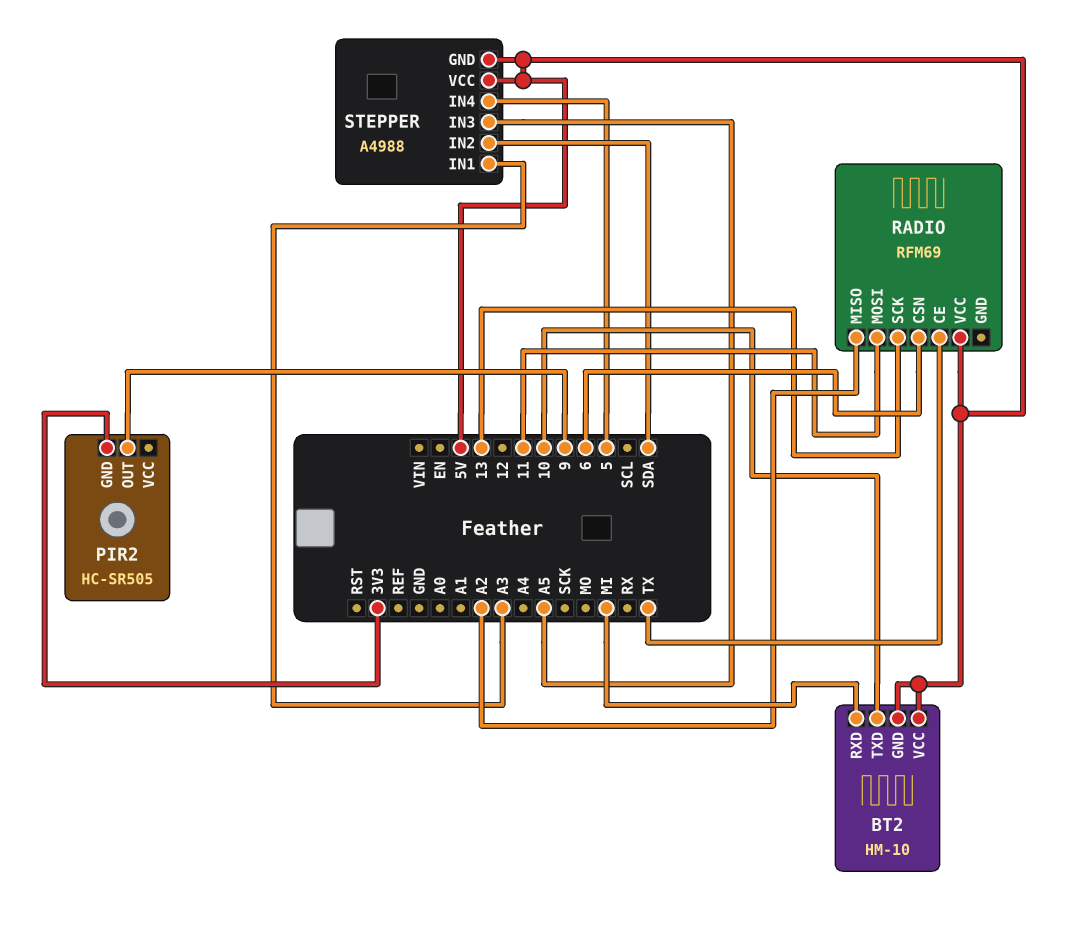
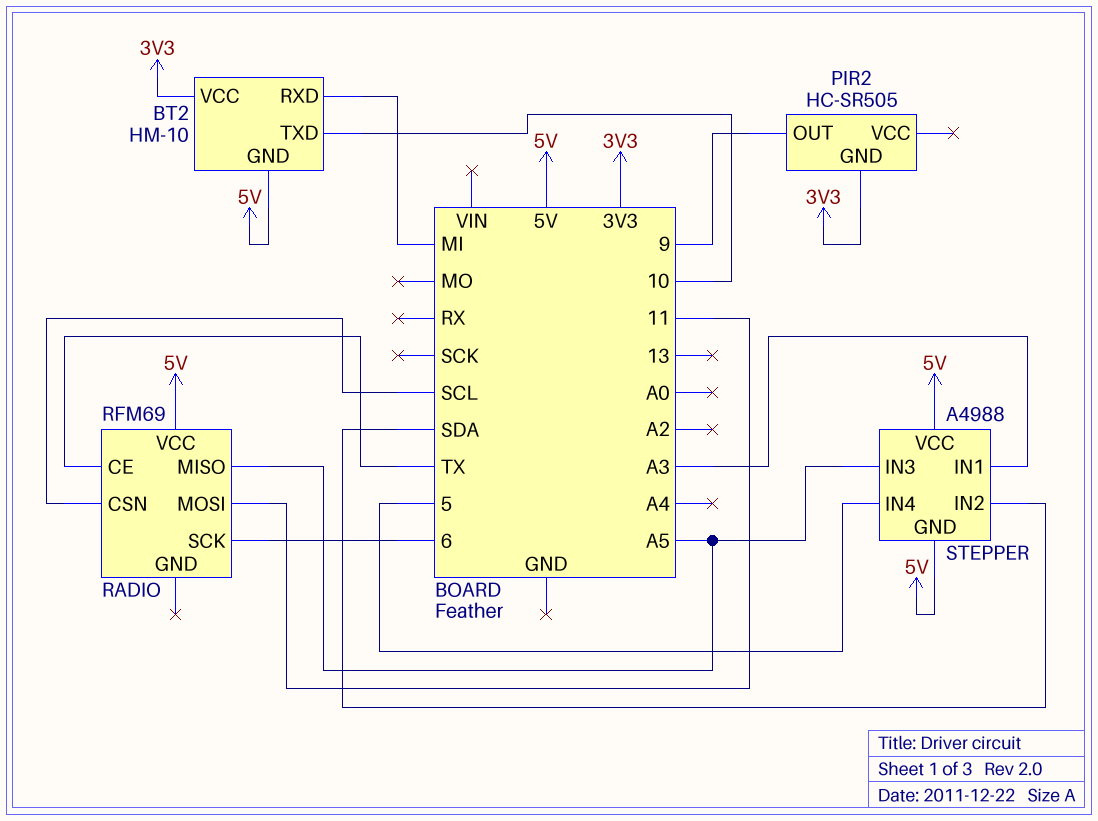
BT2 pin VCC: 5V -> 3V3
RADIO pin CSN: 6 -> SCL
RADIO pin MISO: A2 -> A5
RADIO pin SCK: 13 -> 6

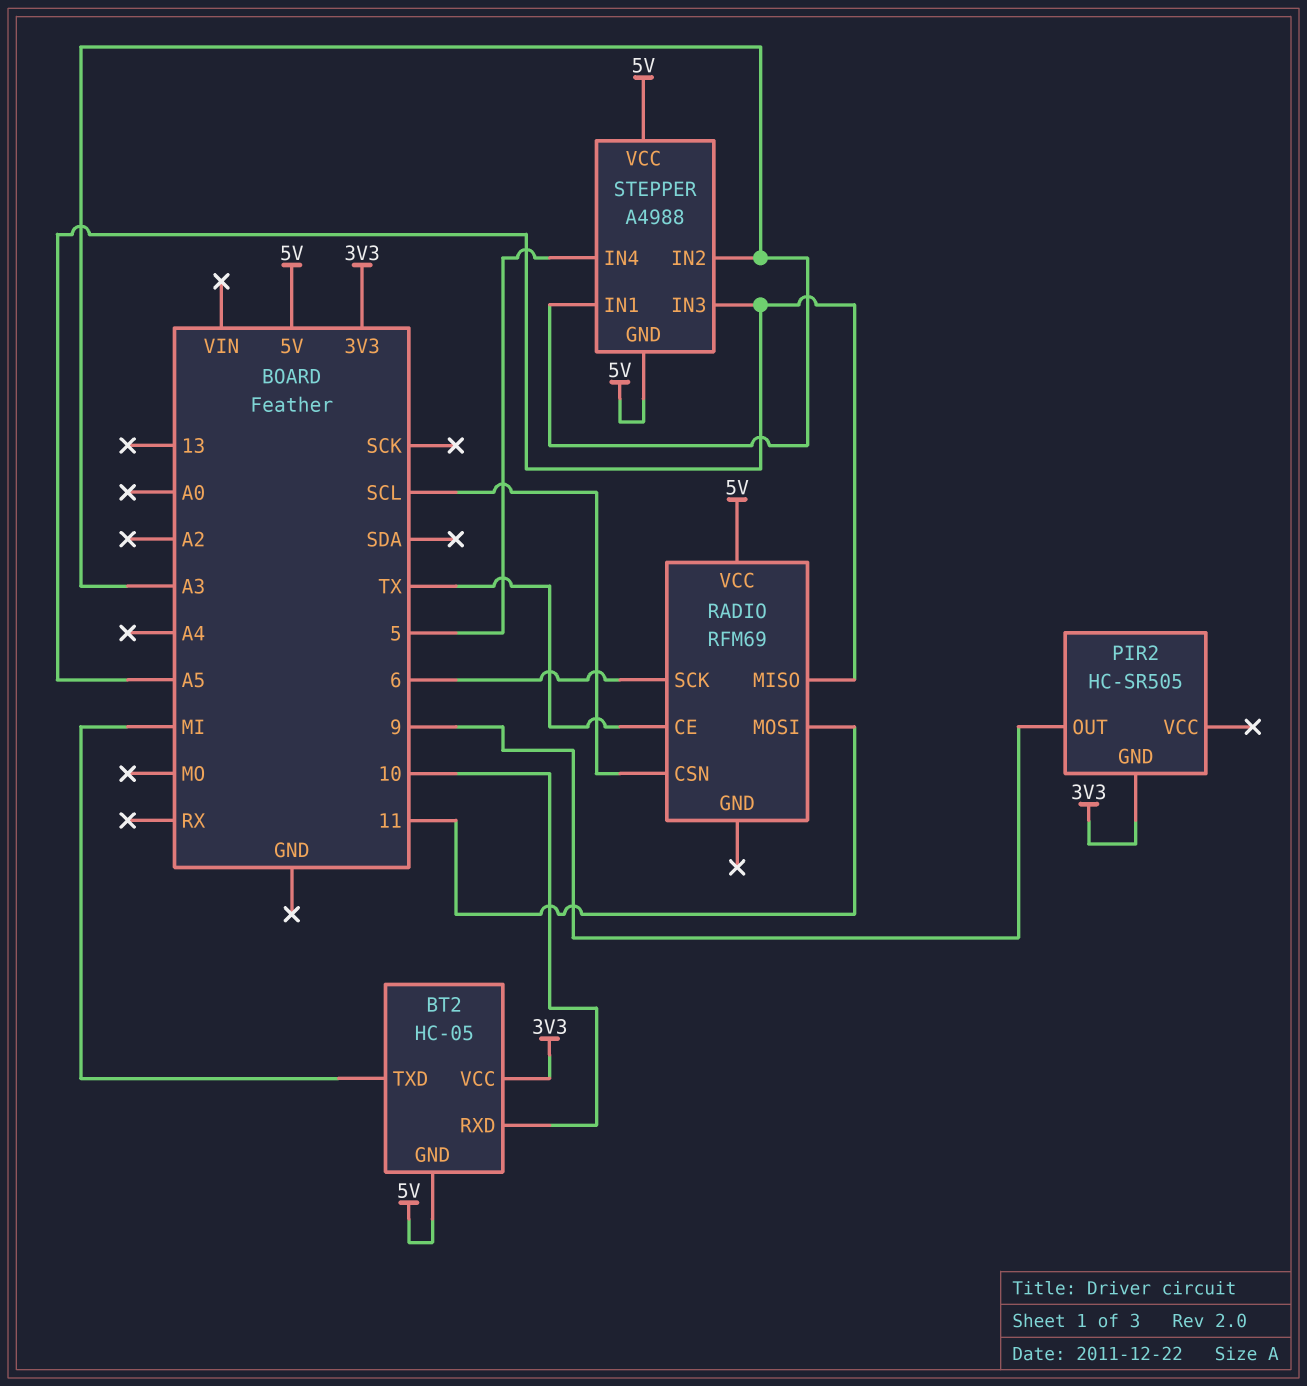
BT2: HM-10 -> HC-05
BT2 pin RXD: MI -> 10
BT2 pin TXD: 10 -> MI
STEPPER pin IN2: SDA -> A3

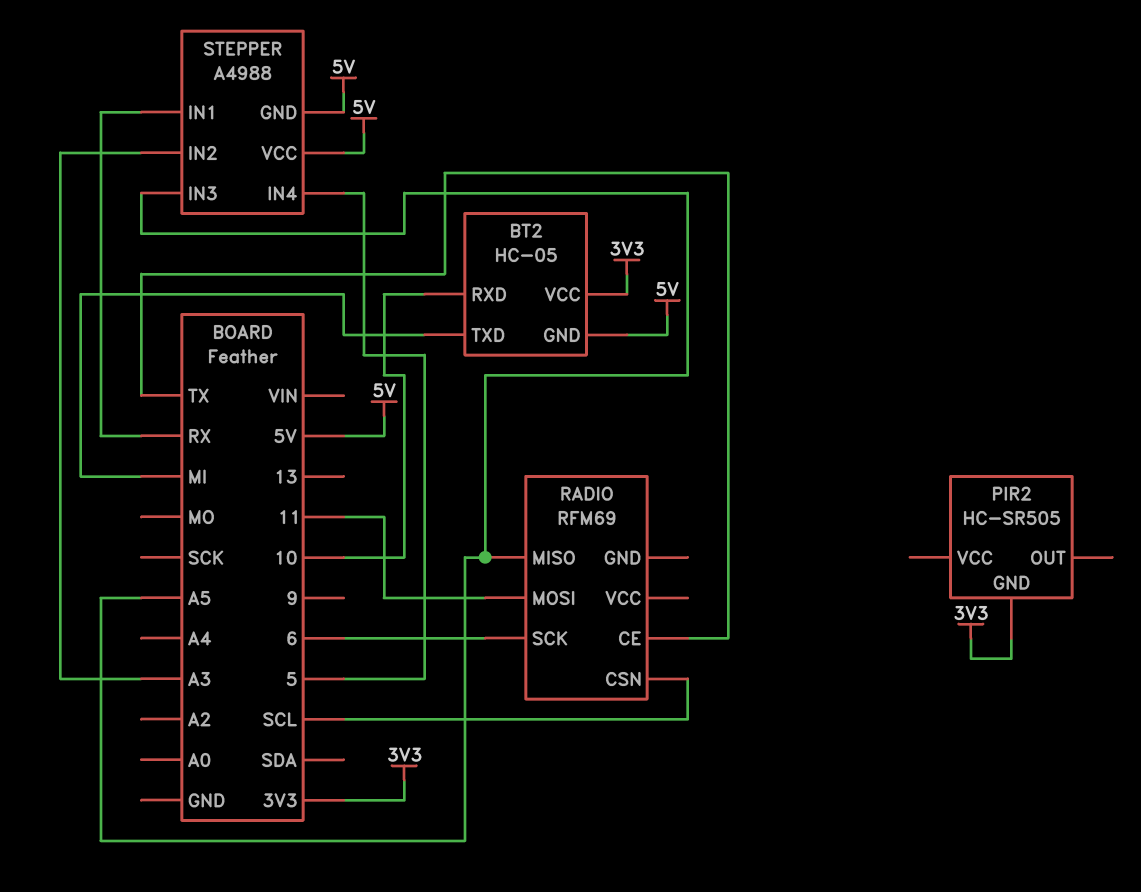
PIR2 pin OUT: 9 -> none
RADIO pin VCC: 5V -> none
STEPPER pin IN1: A3 -> RX

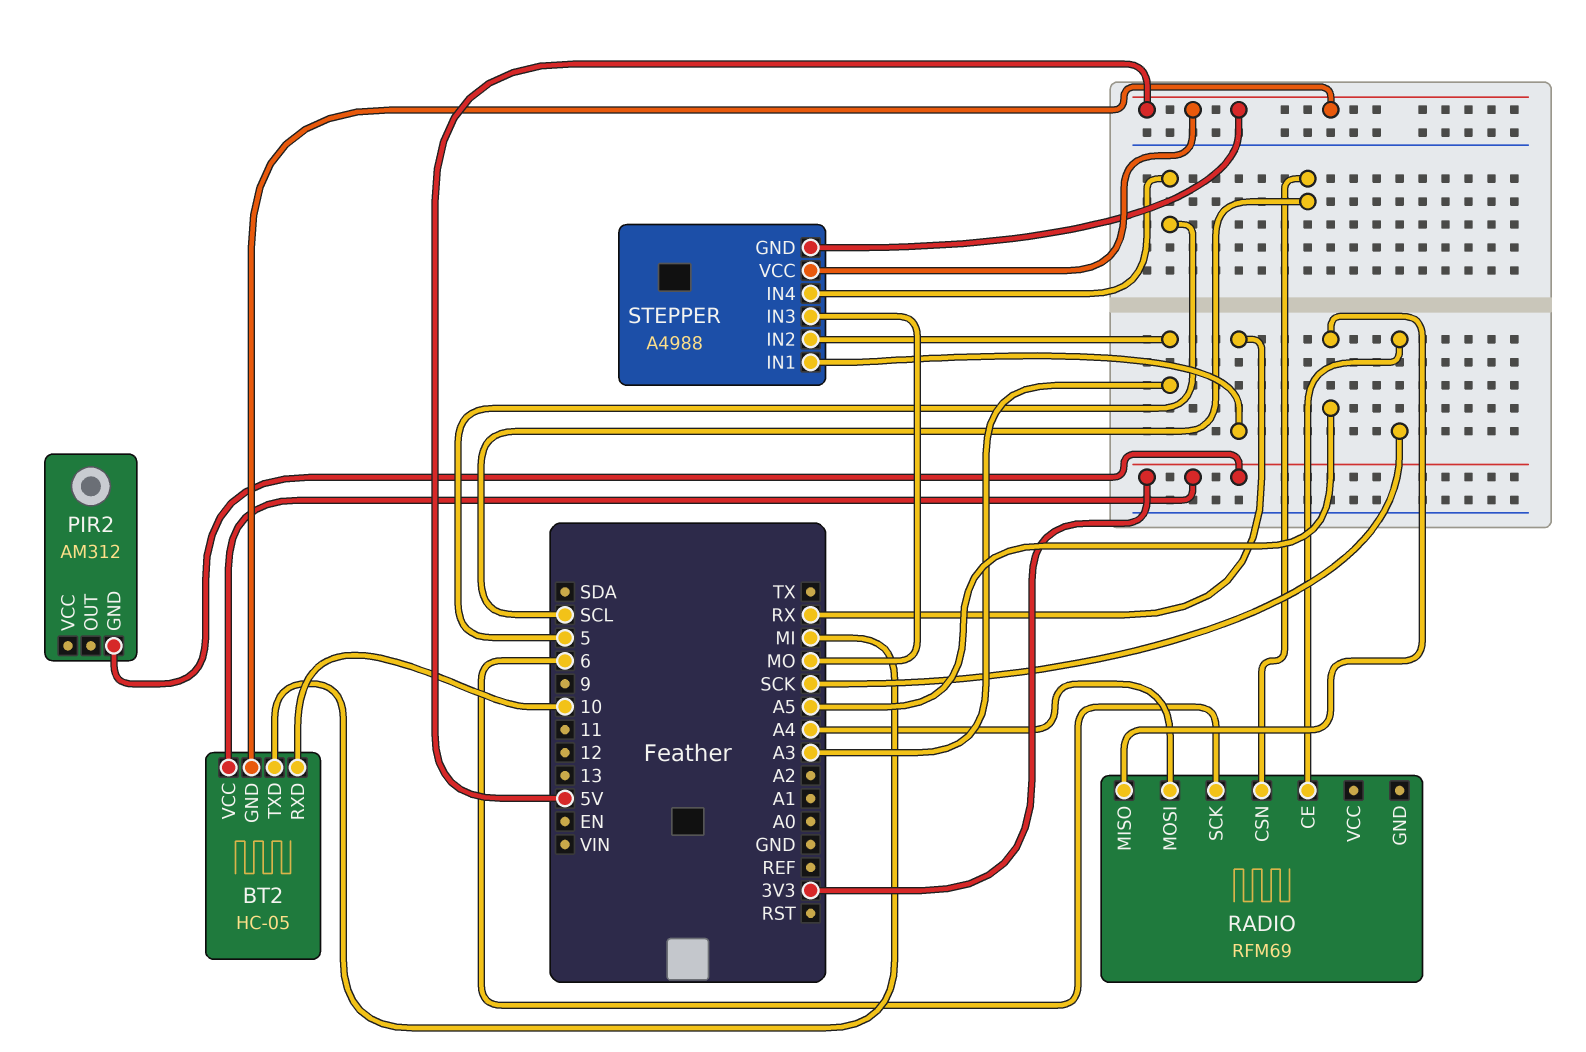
PIR2: HC-SR505 -> AM312
RADIO pin CE: TX -> SCK
RADIO pin MOSI: 11 -> A4
STEPPER pin IN3: A5 -> MO

